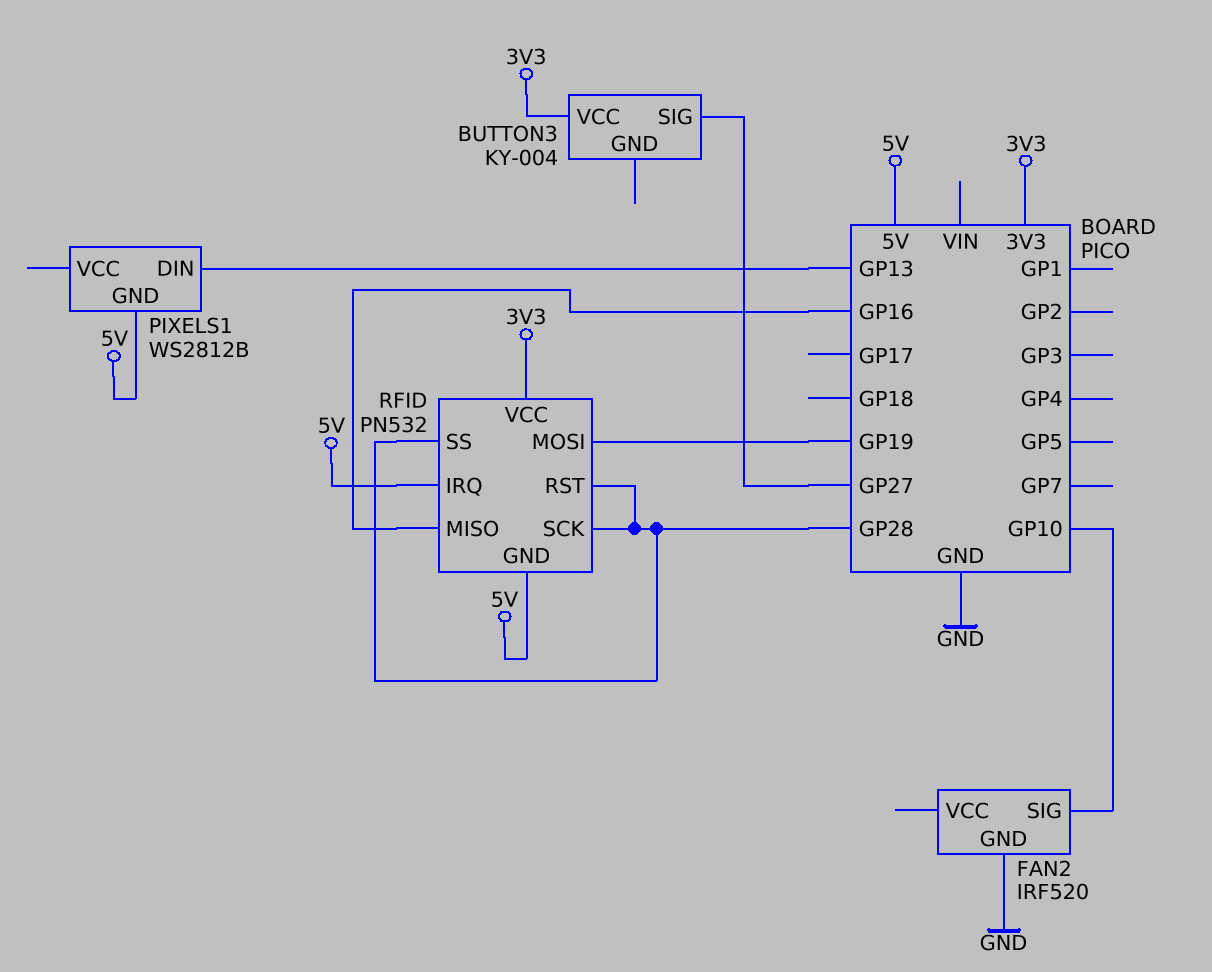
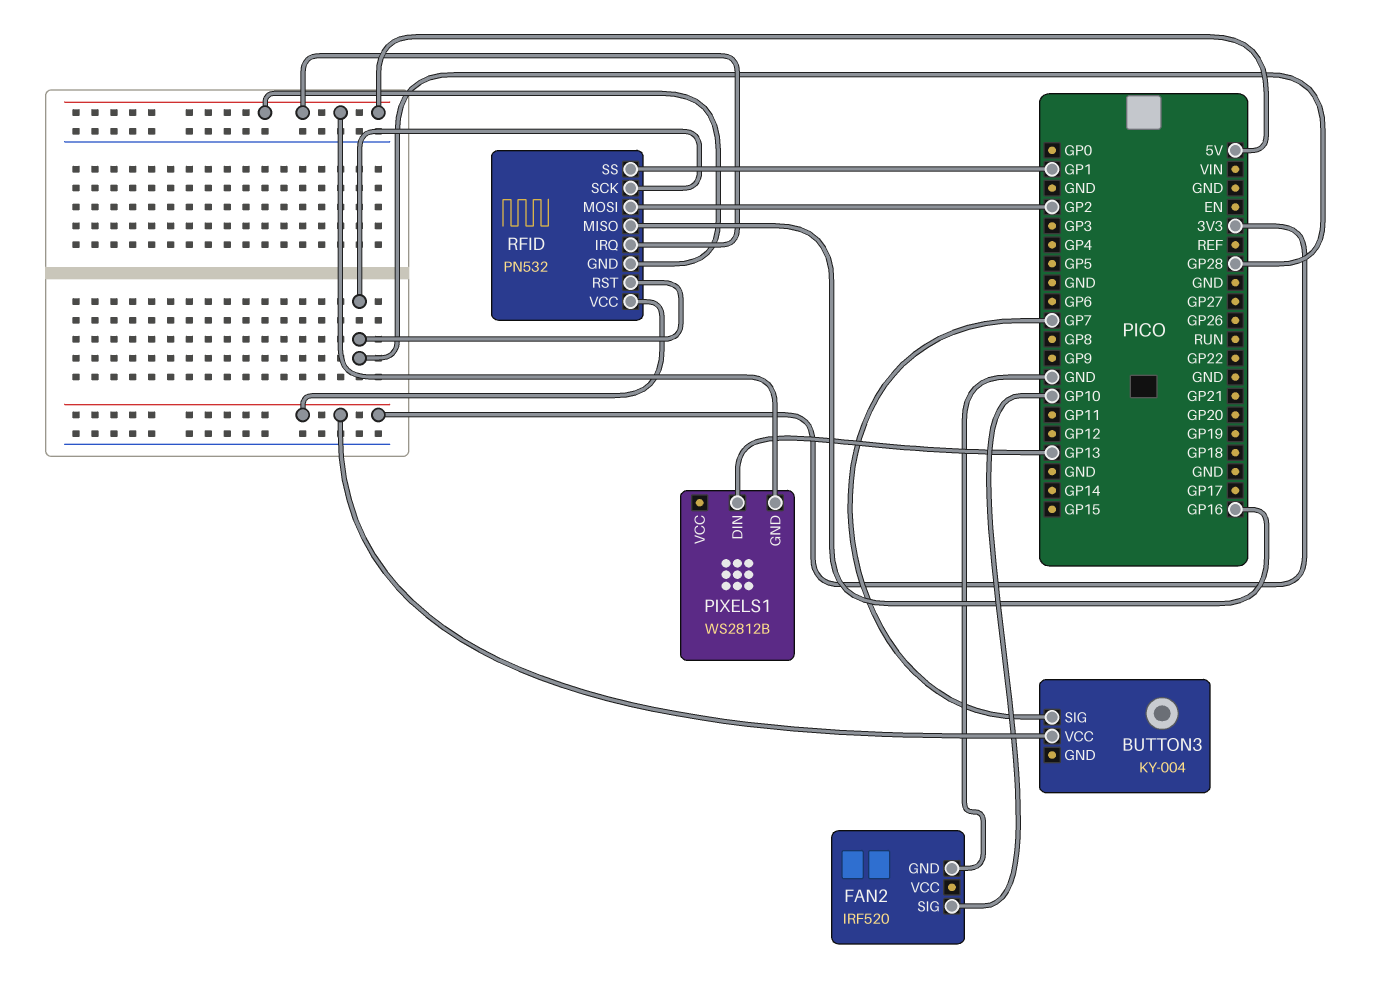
BUTTON3 pin SIG: GP27 -> GP7
RFID pin MOSI: GP19 -> GP2
RFID pin SS: GP28 -> GP1

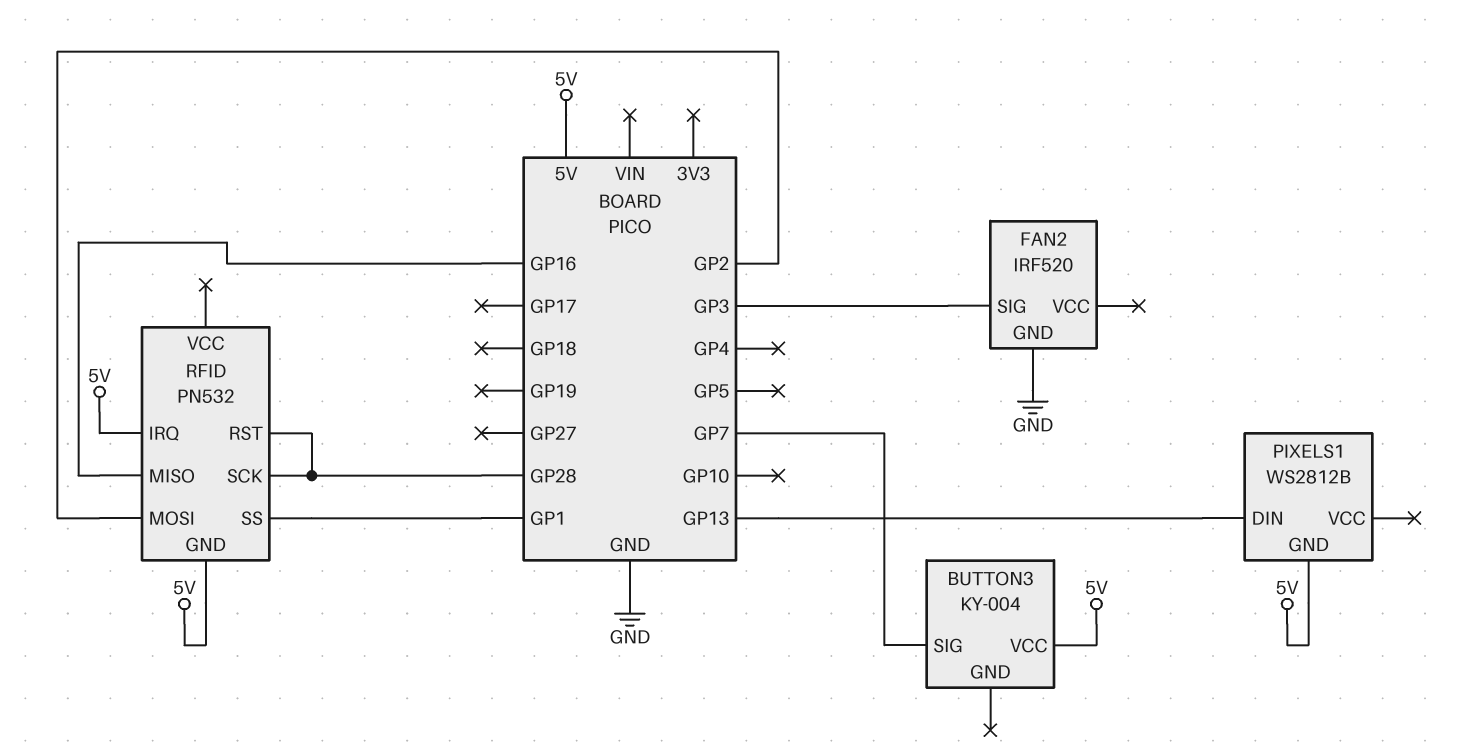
BUTTON3 pin VCC: 3V3 -> 5V
FAN2 pin SIG: GP10 -> GP3
RFID pin VCC: 3V3 -> none

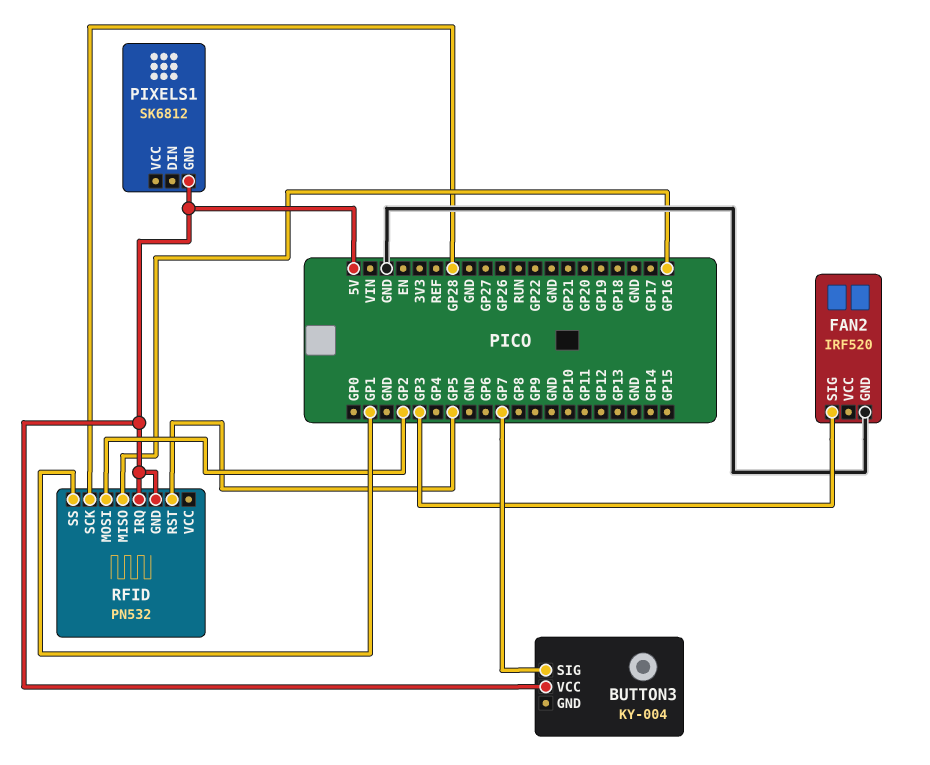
PIXELS1: WS2812B -> SK6812
PIXELS1 pin DIN: GP13 -> none
RFID pin RST: GP28 -> GP5

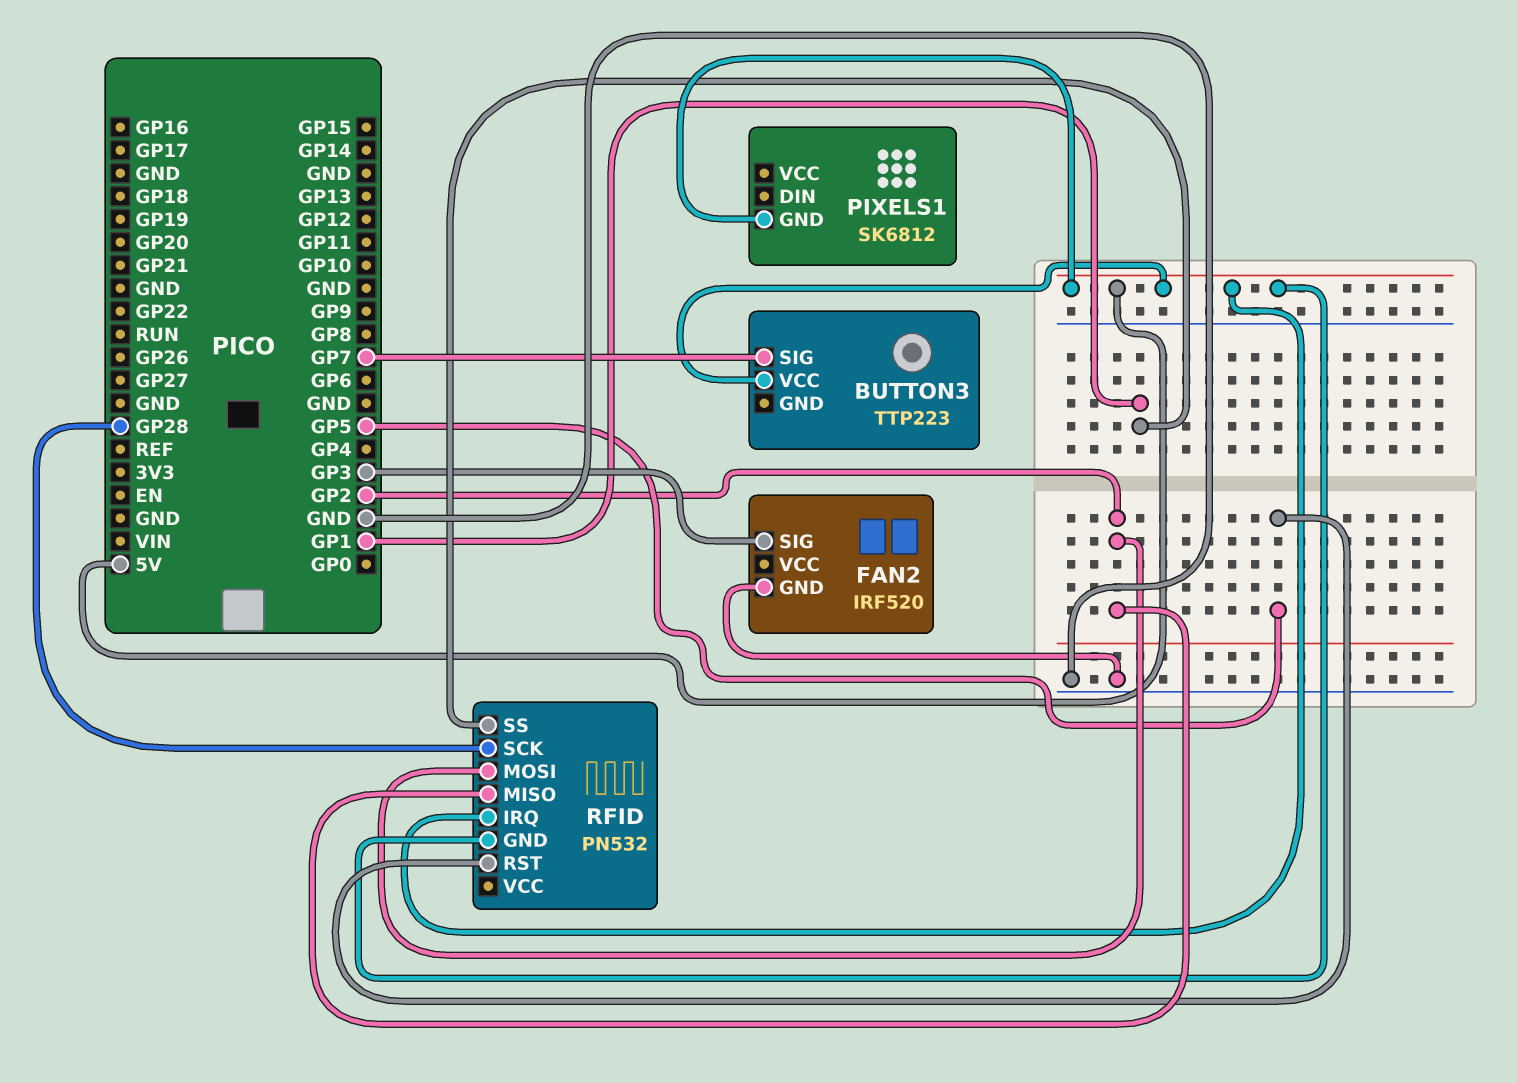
BUTTON3: KY-004 -> TTP223
RFID pin MISO: GP16 -> GP2

